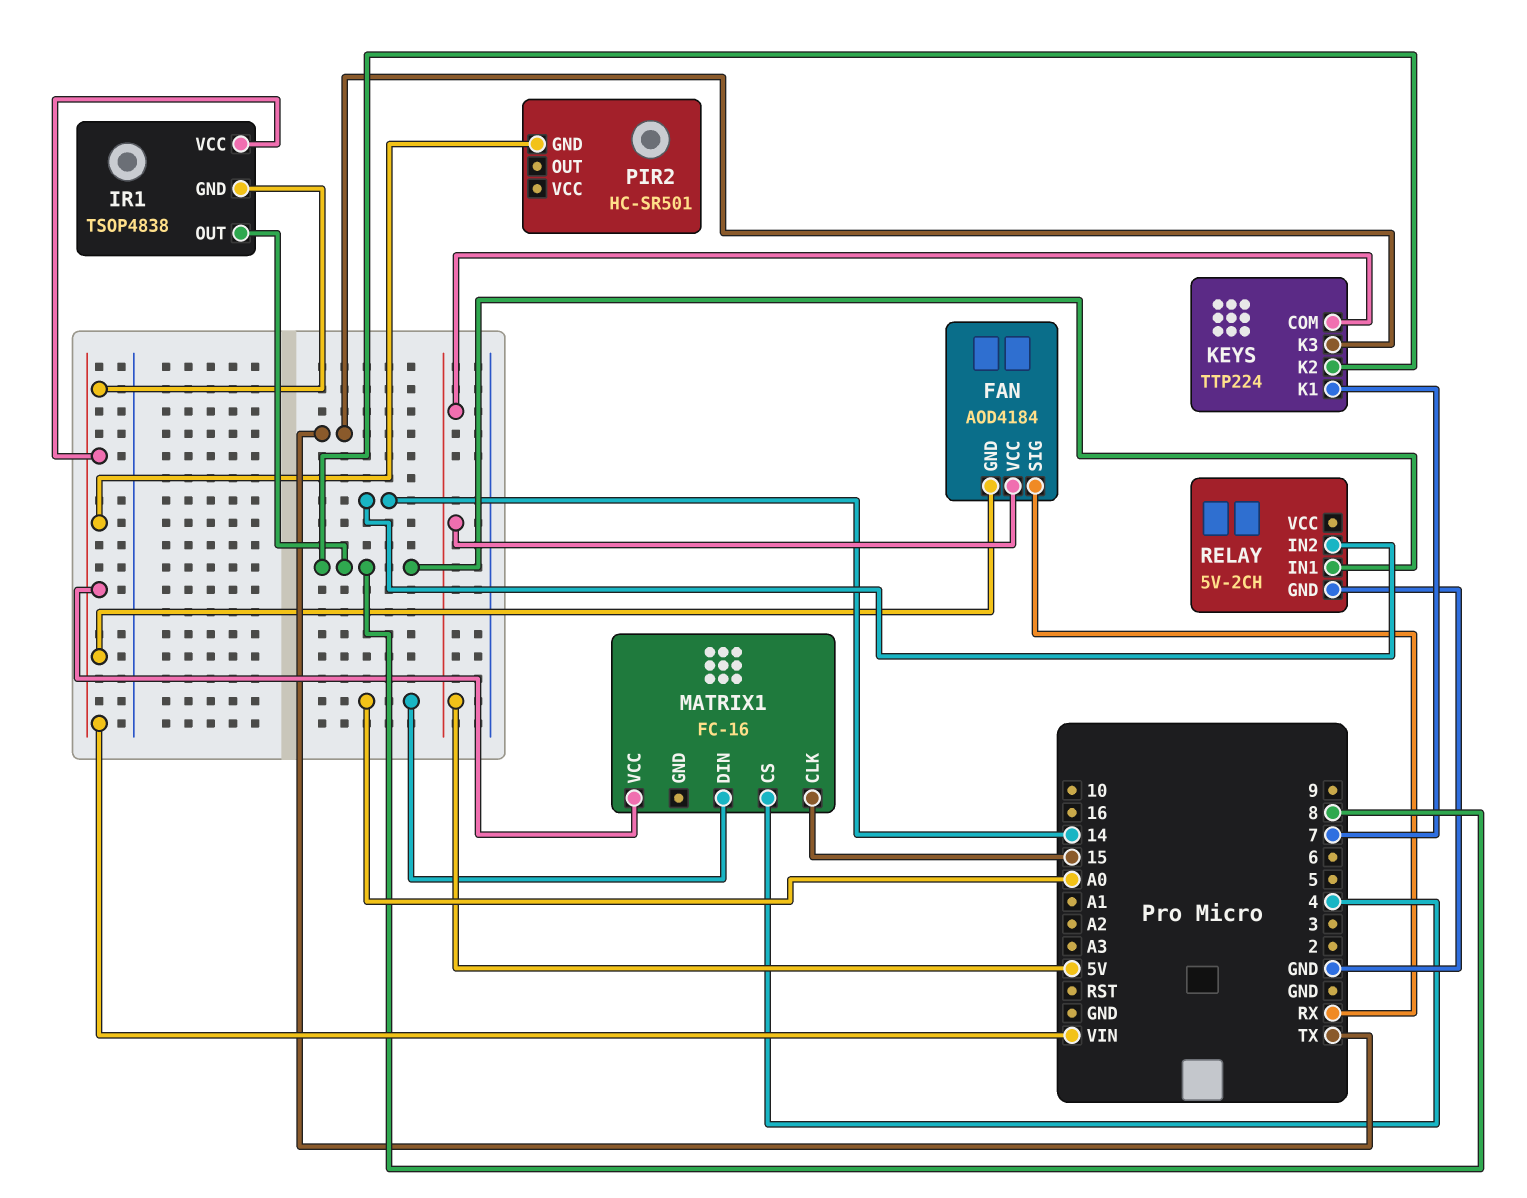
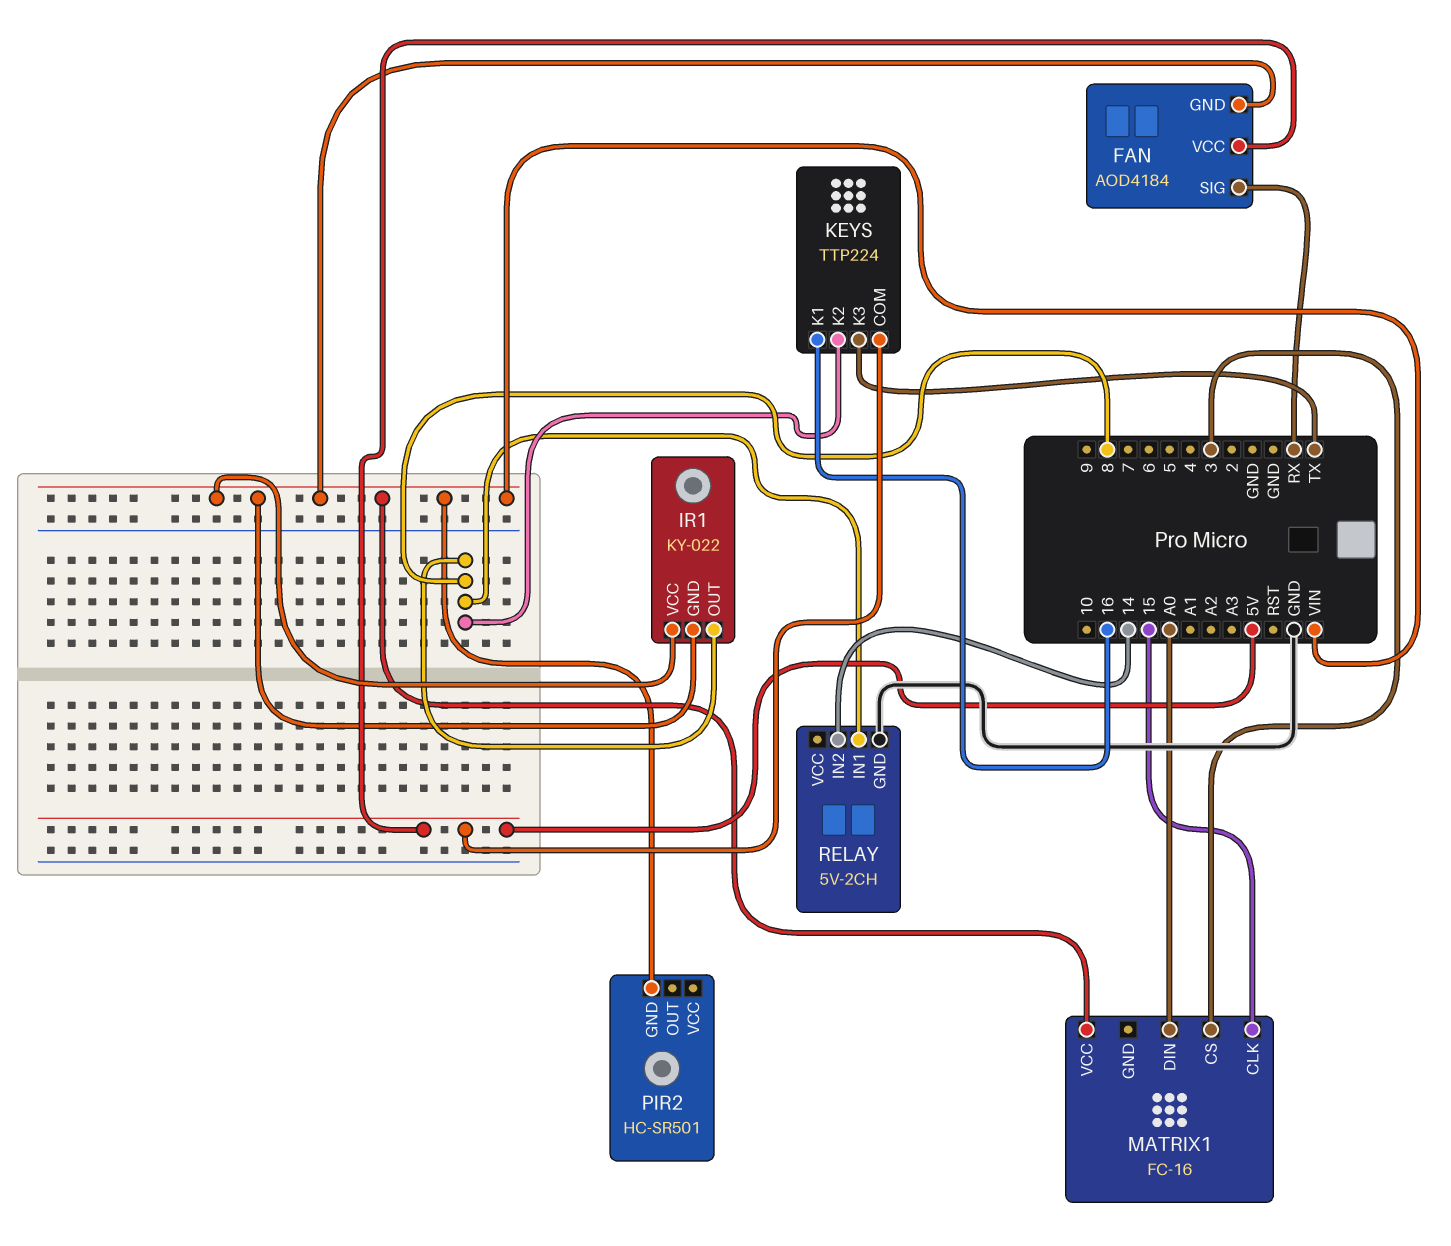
IR1: TSOP4838 -> KY-022
KEYS pin K1: 7 -> 16
MATRIX1 pin CS: 4 -> 3

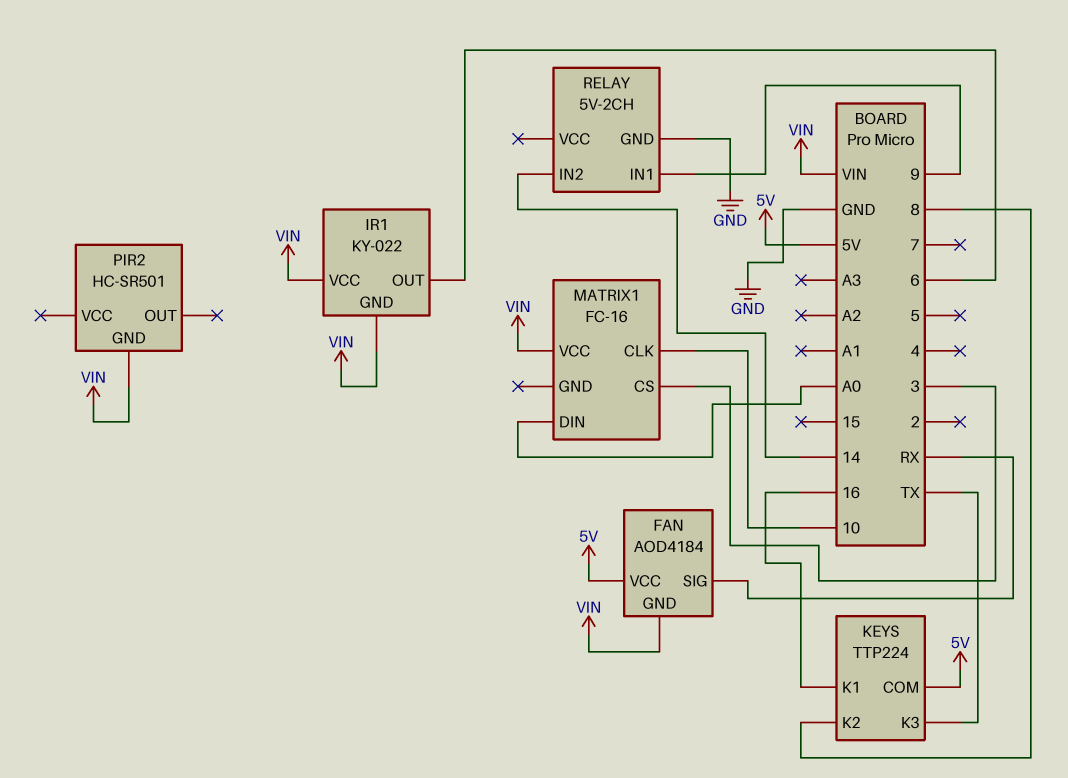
IR1 pin OUT: 8 -> 6
MATRIX1 pin CLK: 15 -> 10
RELAY pin IN1: 8 -> 9

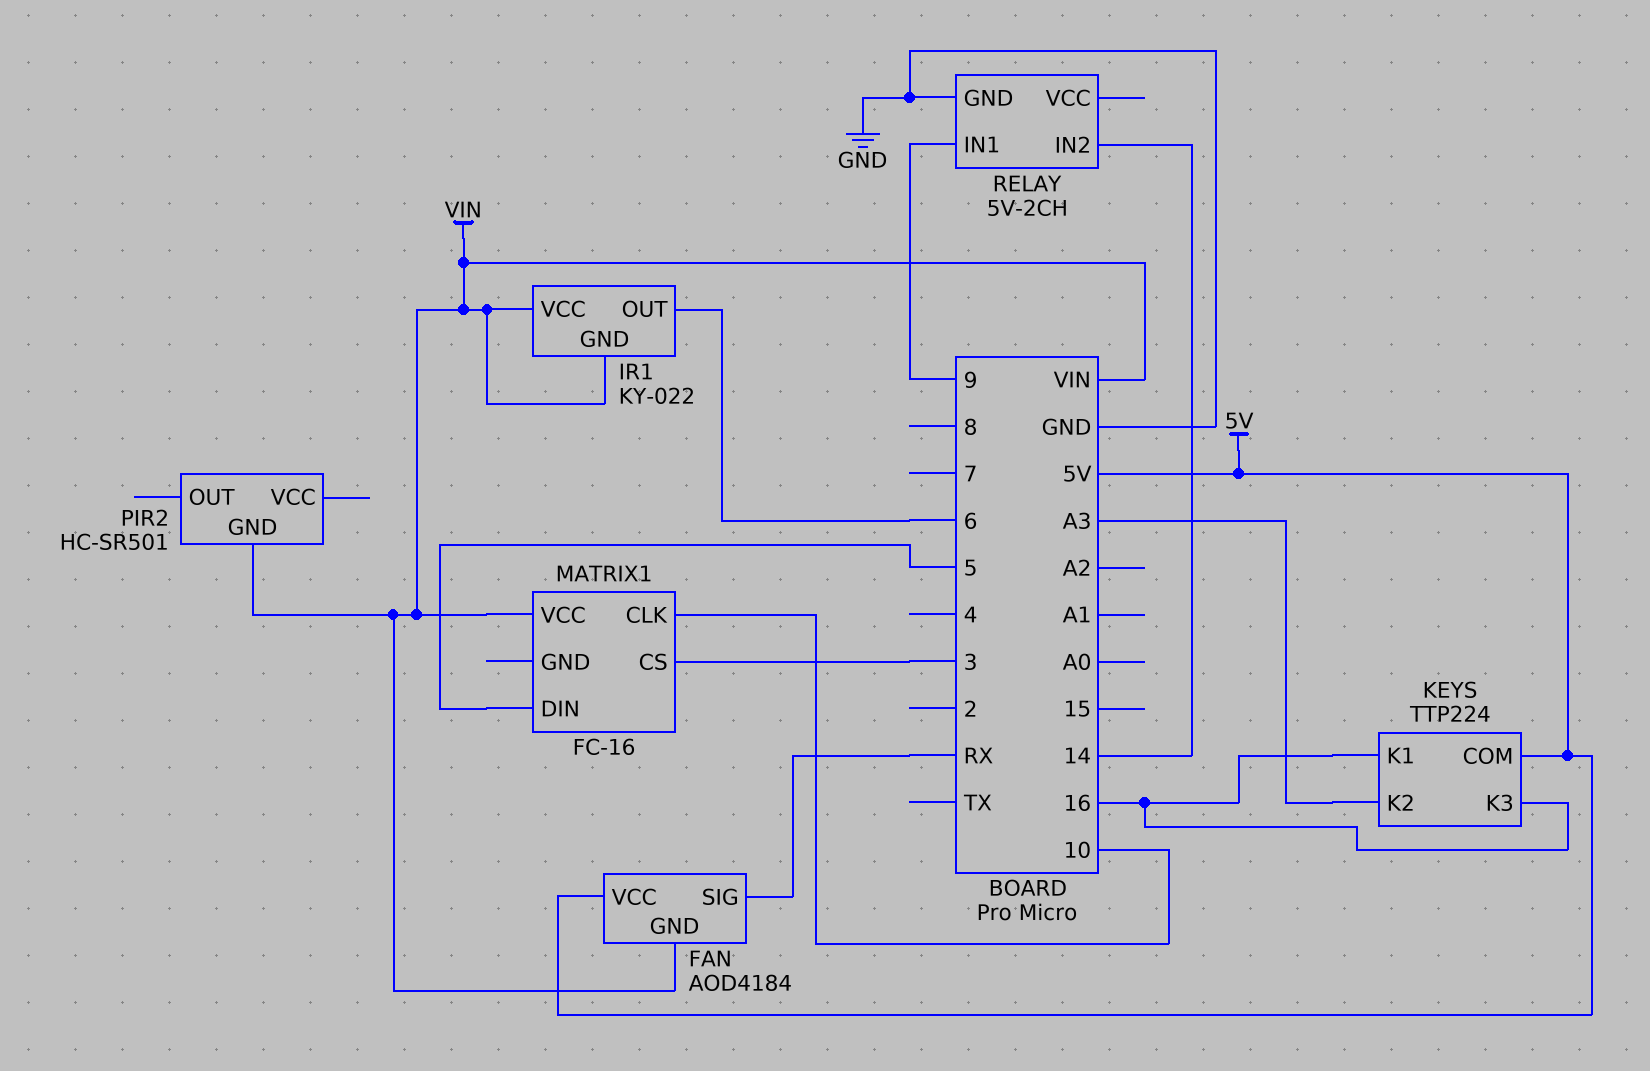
KEYS pin K2: 8 -> A3
KEYS pin K3: TX -> 16
MATRIX1 pin DIN: A0 -> 5

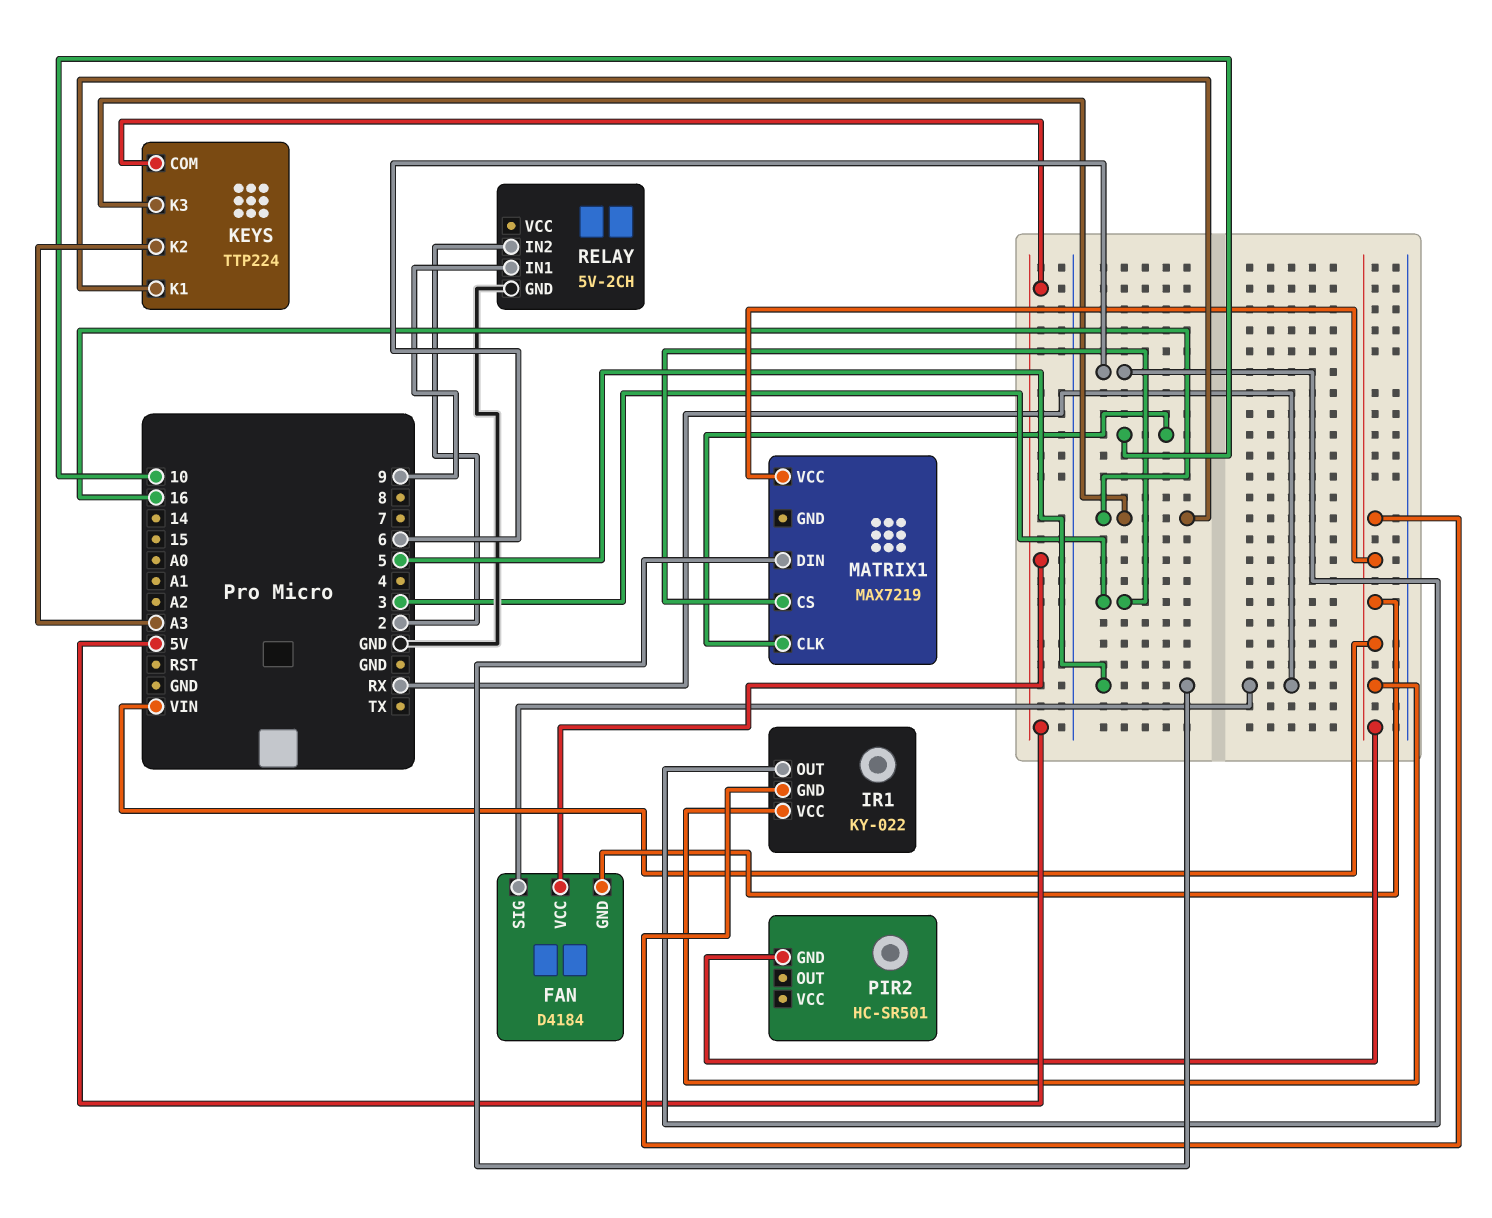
FAN: AOD4184 -> D4184
MATRIX1: FC-16 -> MAX7219
RELAY pin IN2: 14 -> 2

